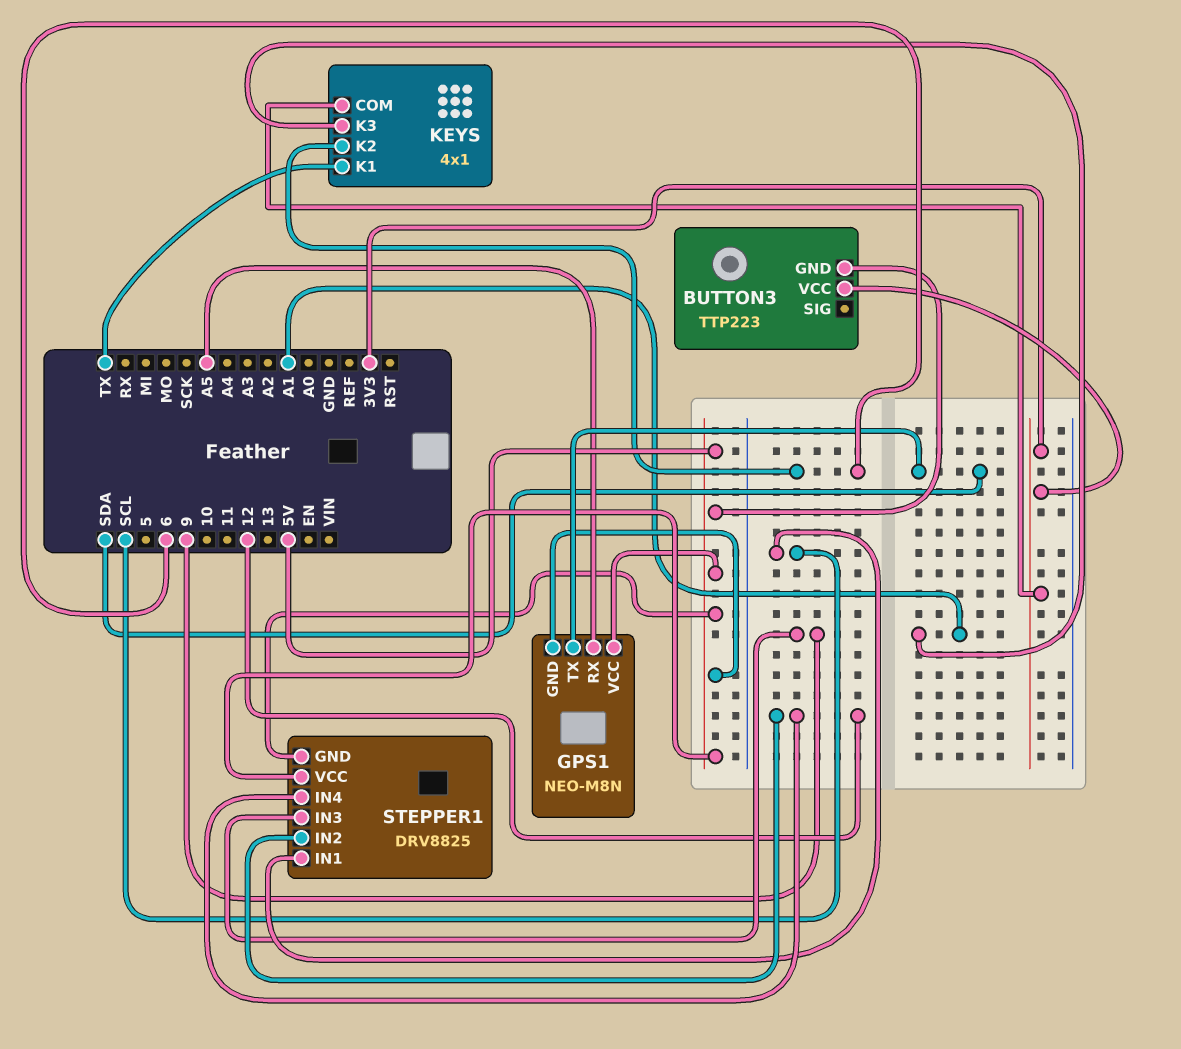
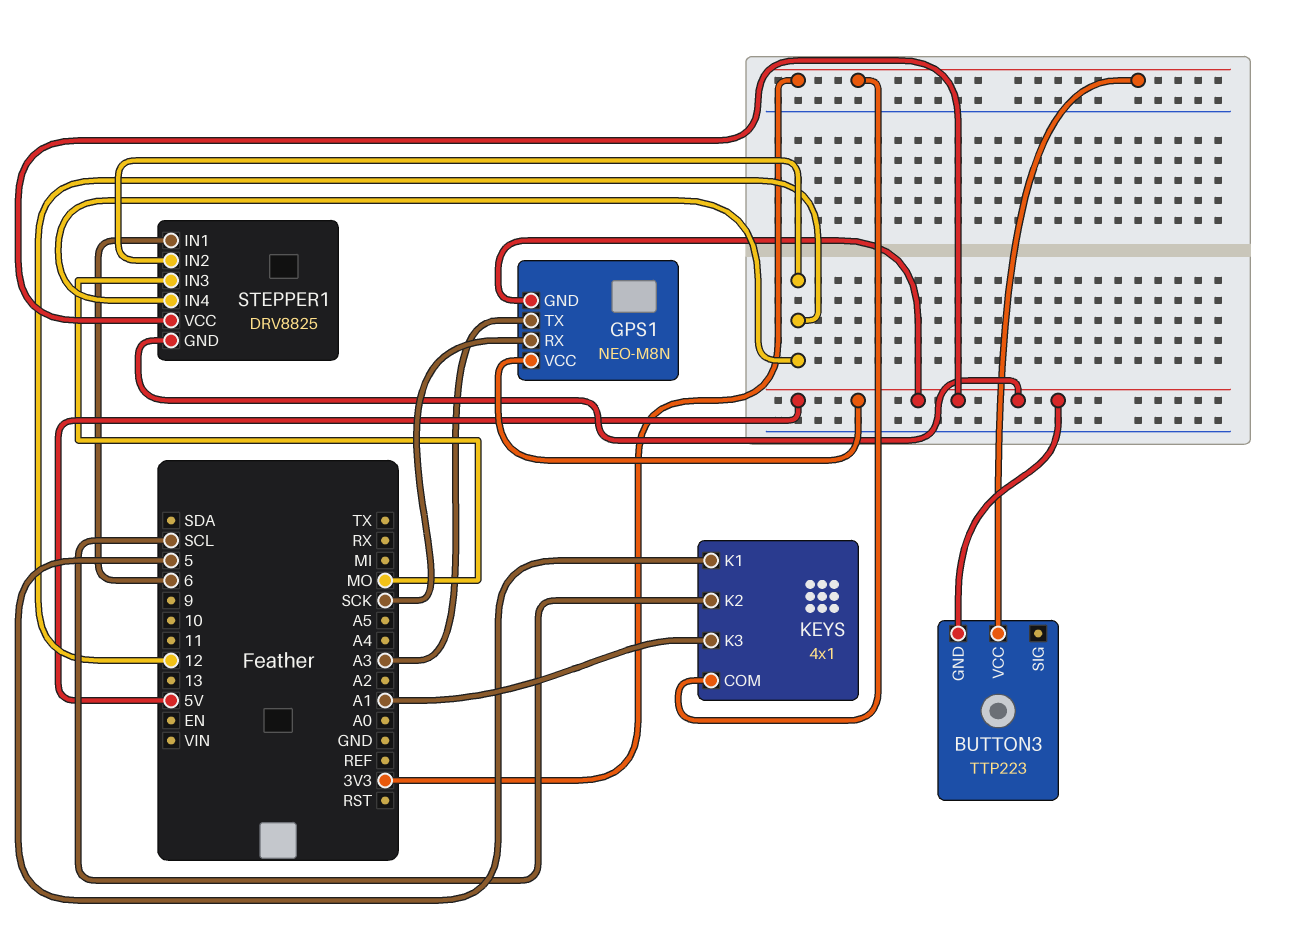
GPS1 pin RX: A5 -> SCK
GPS1 pin TX: SDA -> A3
KEYS pin K1: TX -> 5
KEYS pin K2: 6 -> SCL
STEPPER1 pin IN1: SCL -> 6
STEPPER1 pin IN3: 9 -> MO

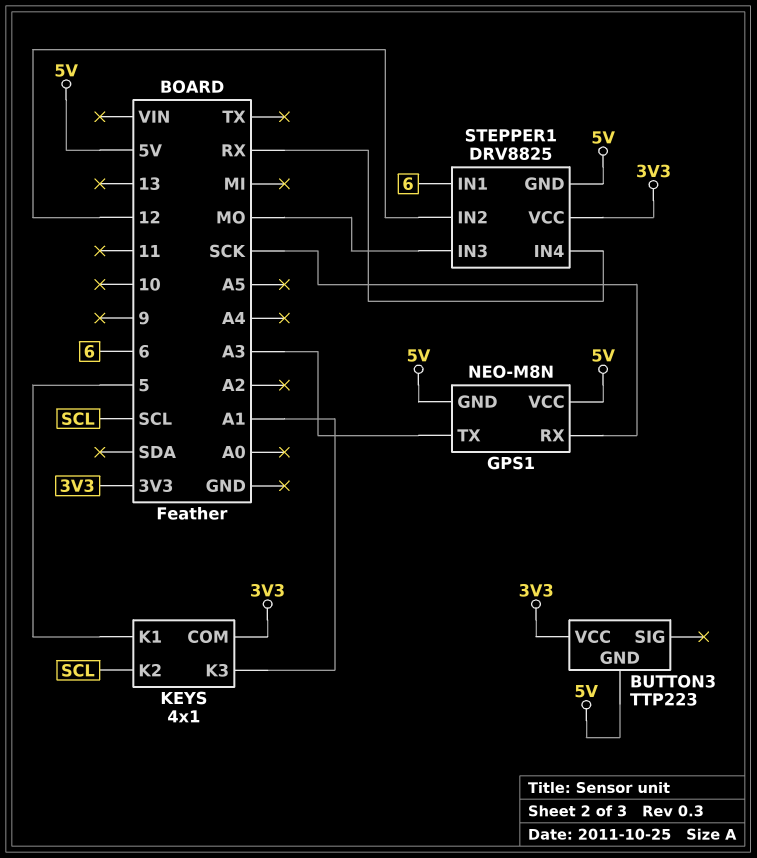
STEPPER1 pin IN4: 12 -> RX
STEPPER1 pin VCC: 5V -> 3V3

